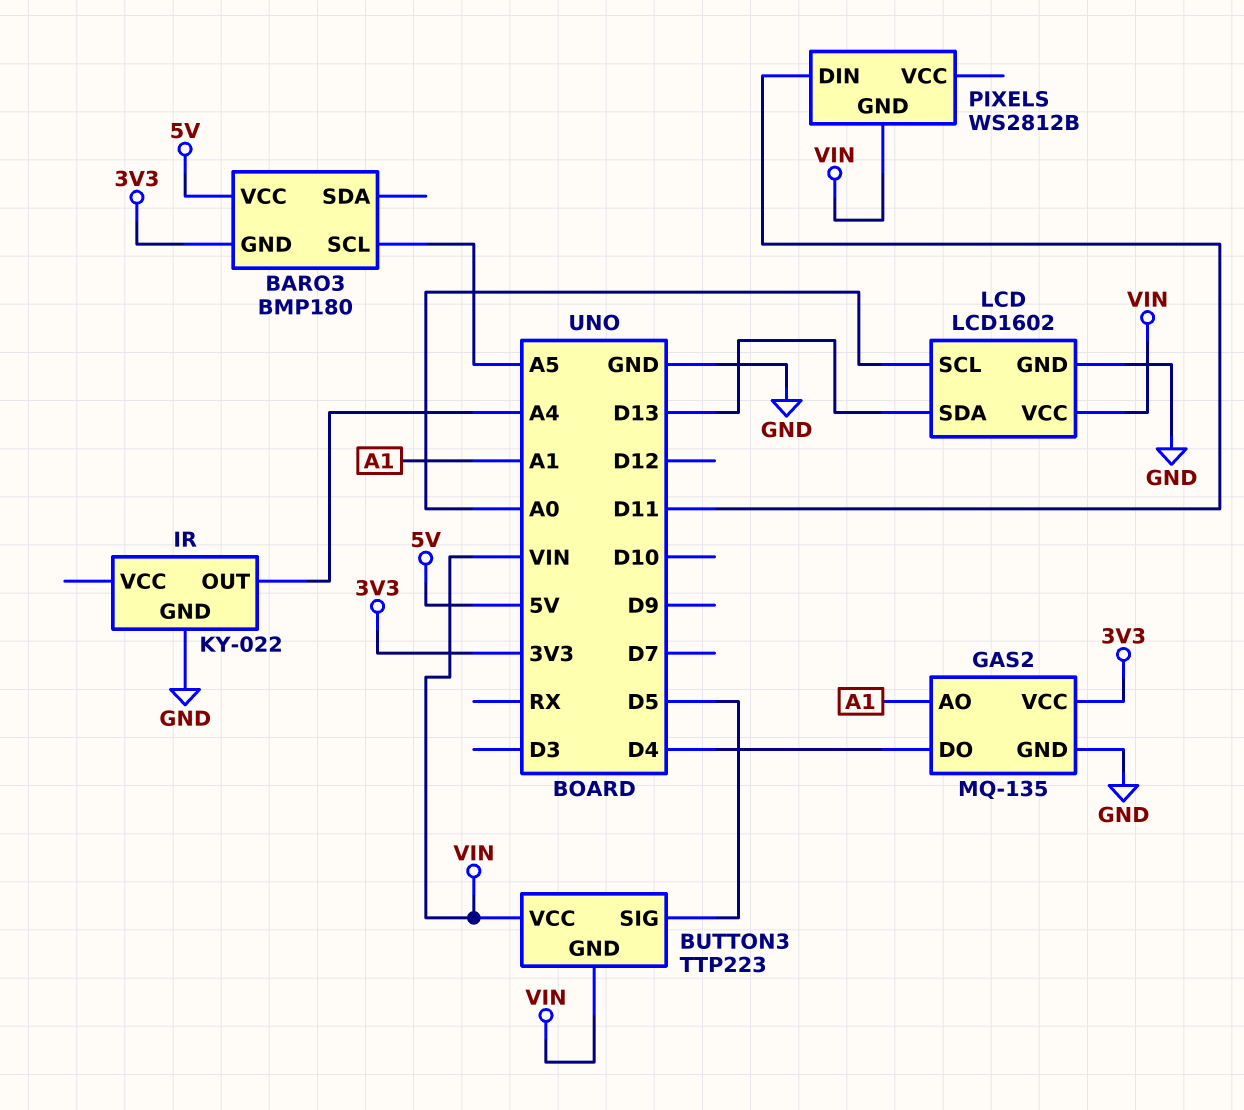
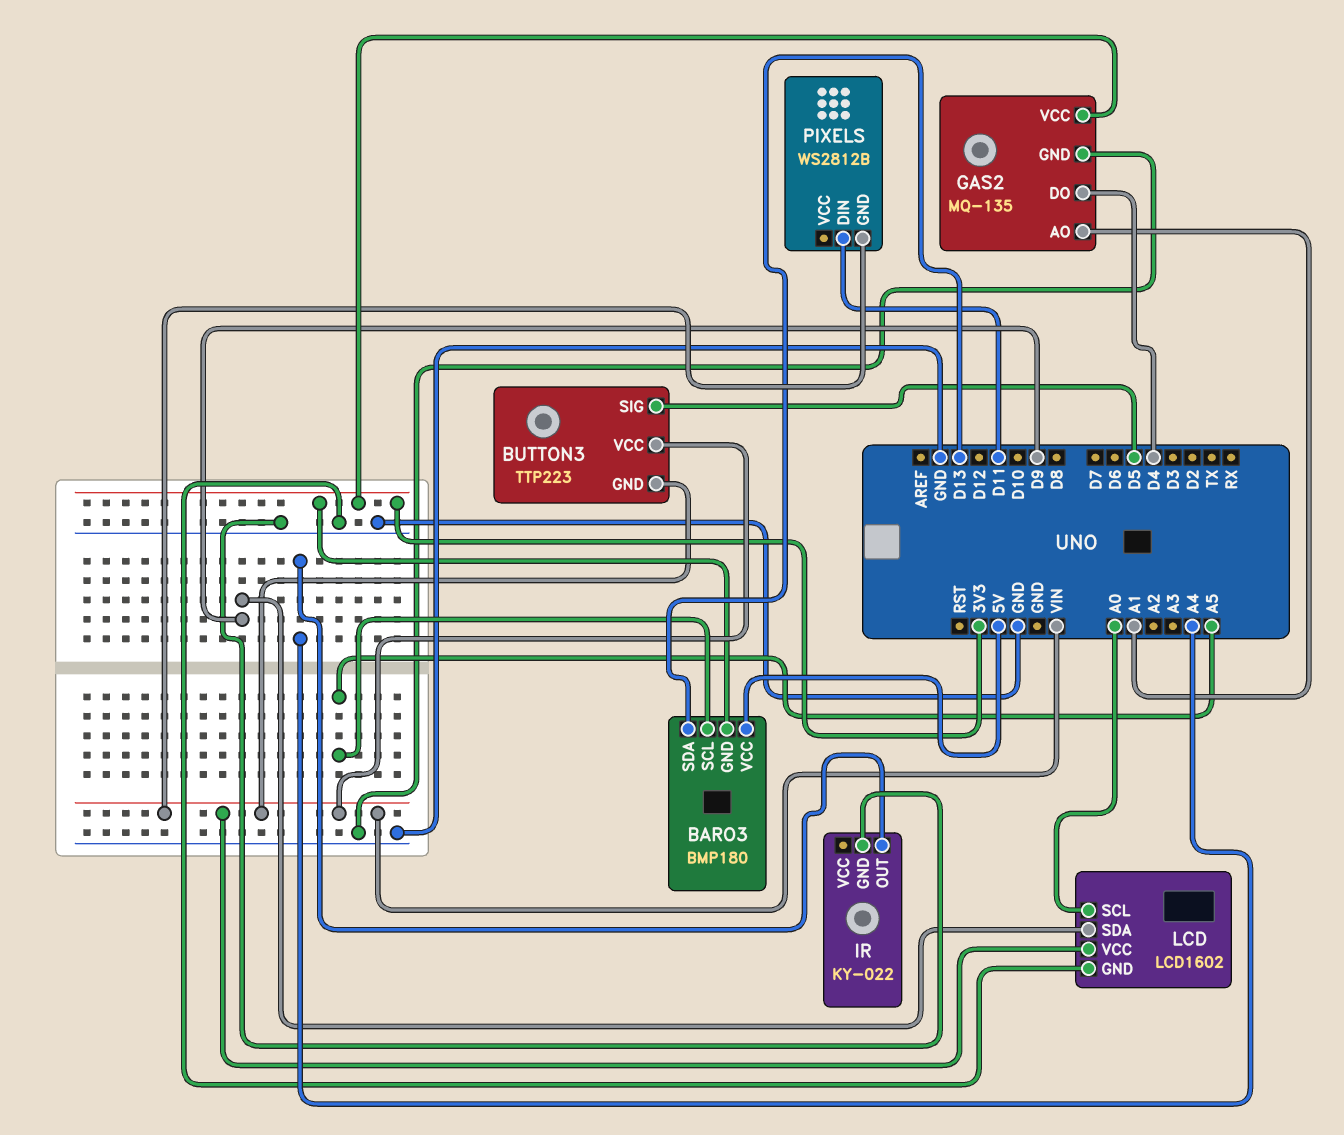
BARO3 pin SDA: none -> D13
LCD pin SDA: D13 -> D9

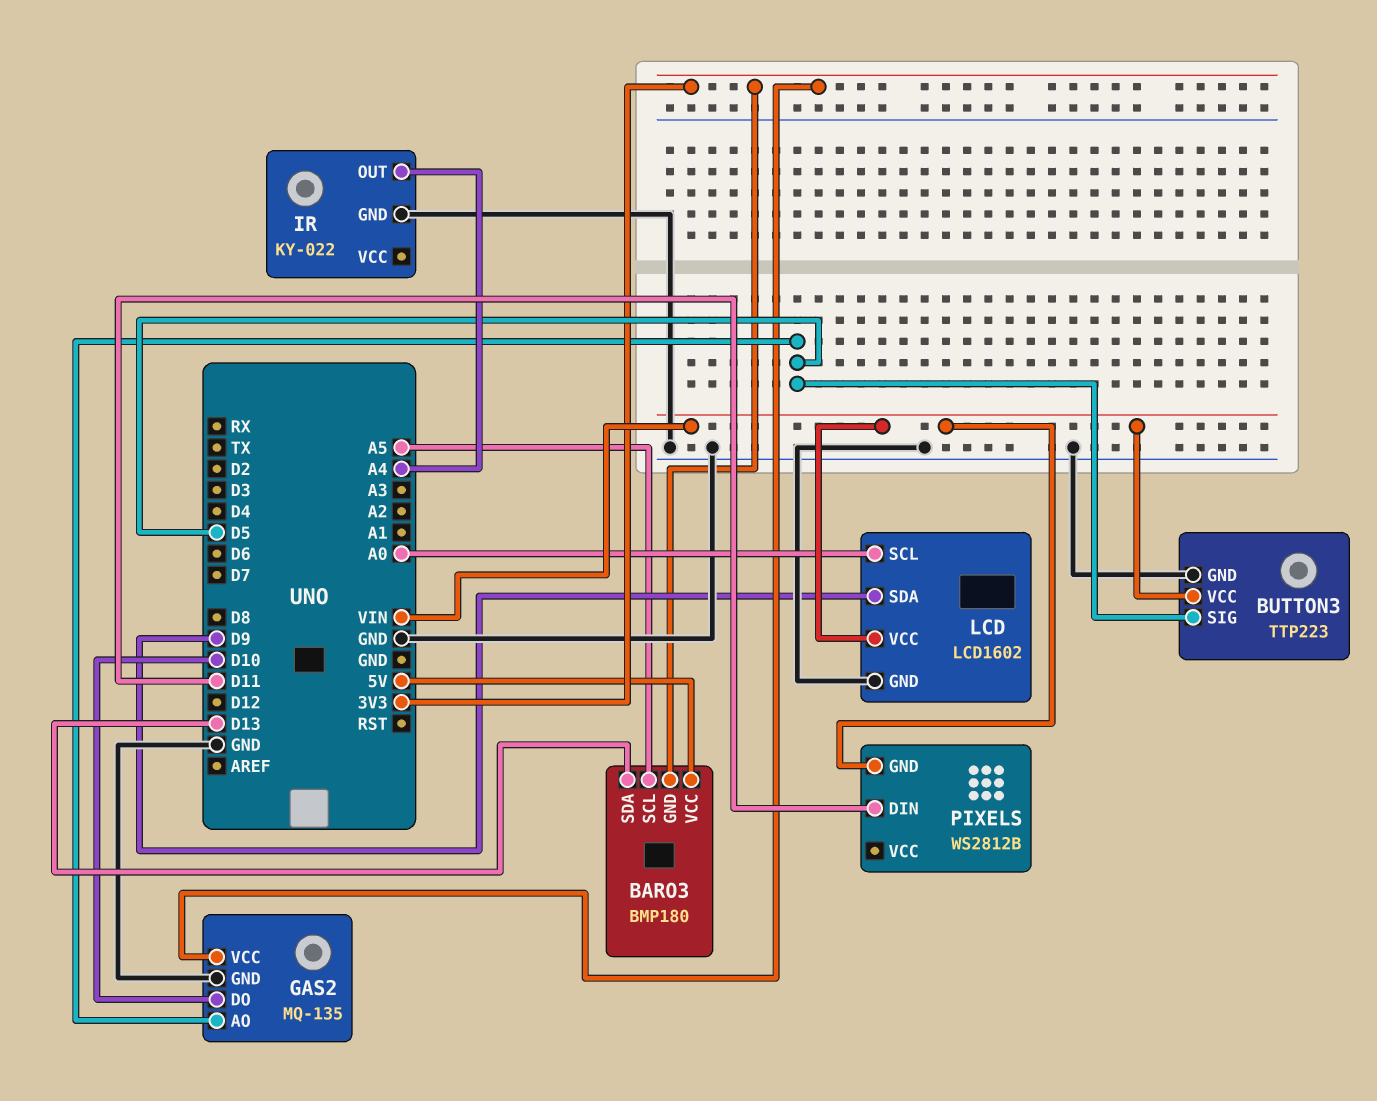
BUTTON3 pin GND: VIN -> GND
GAS2 pin AO: A1 -> D5
GAS2 pin DO: D4 -> D10

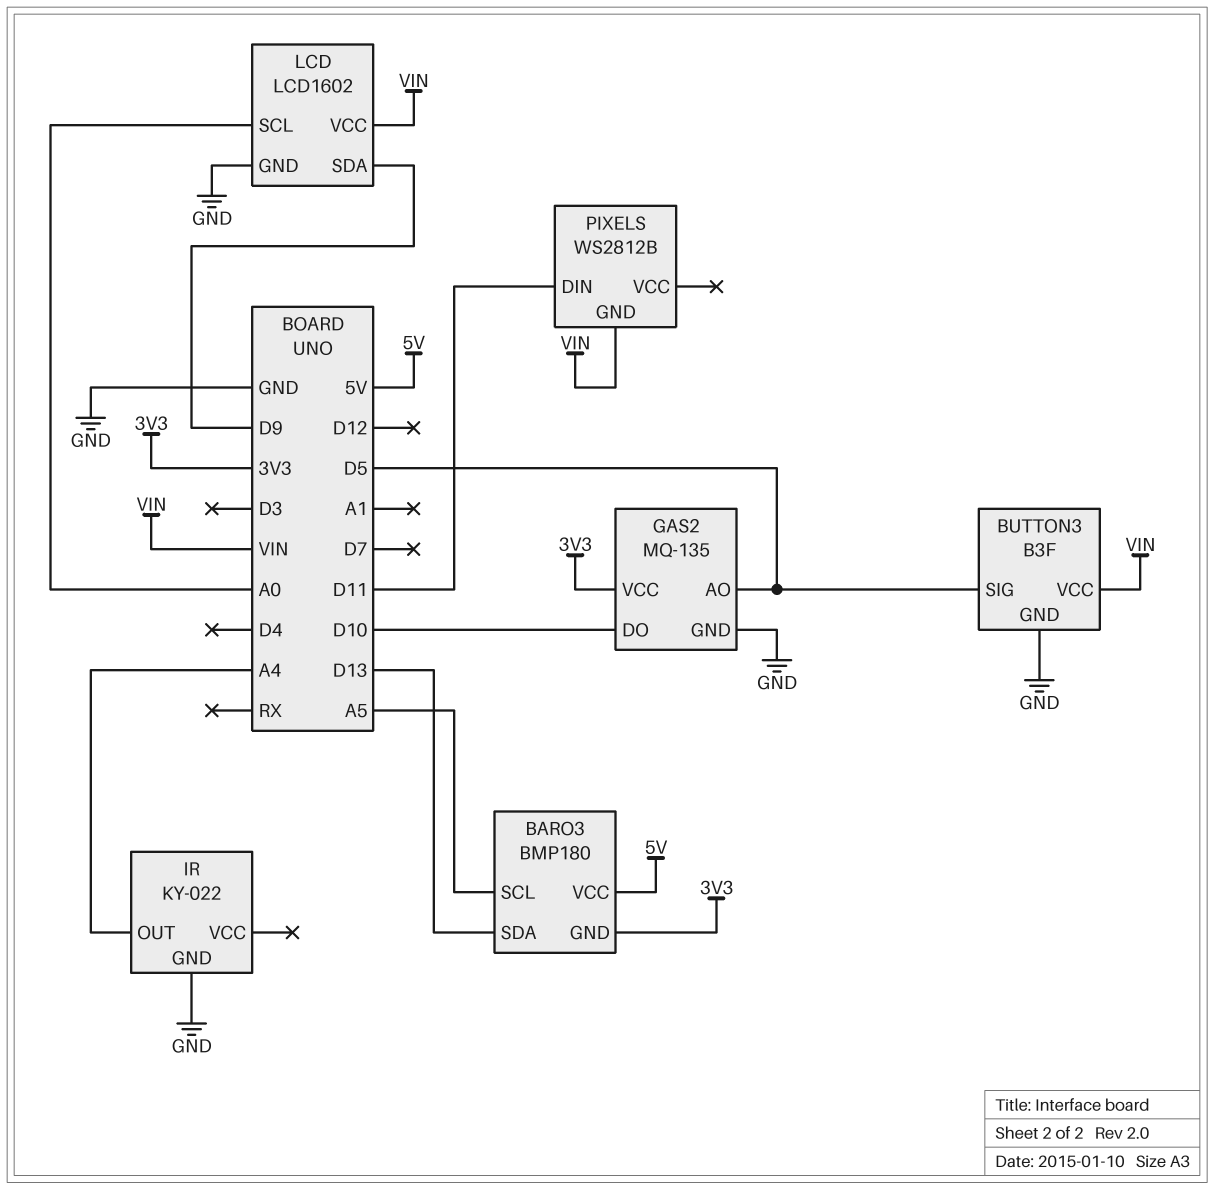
BUTTON3: TTP223 -> B3F

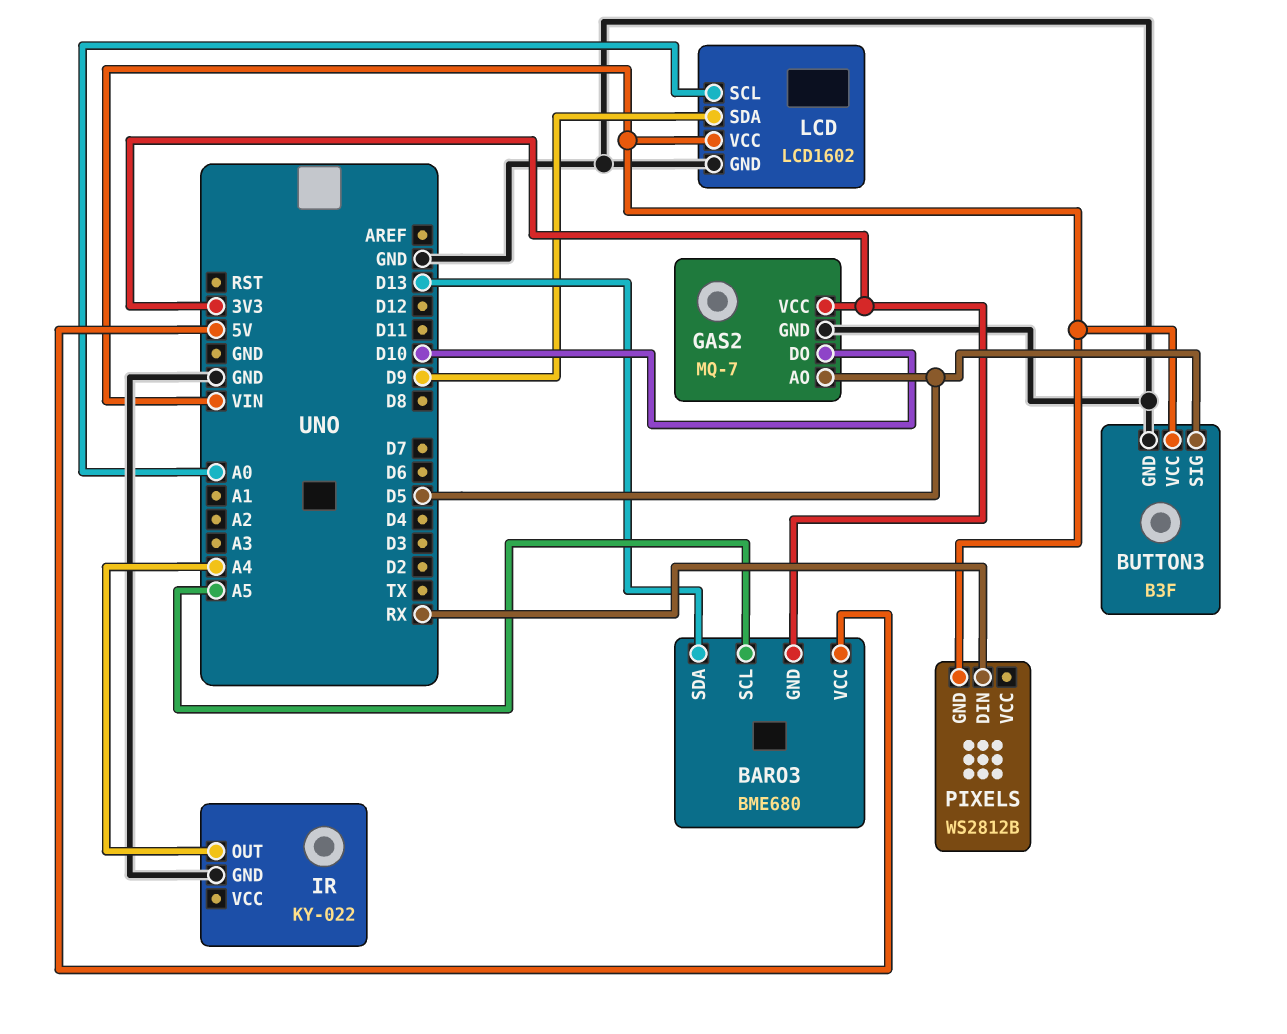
BARO3: BMP180 -> BME680
GAS2: MQ-135 -> MQ-7
PIXELS pin DIN: D11 -> RX

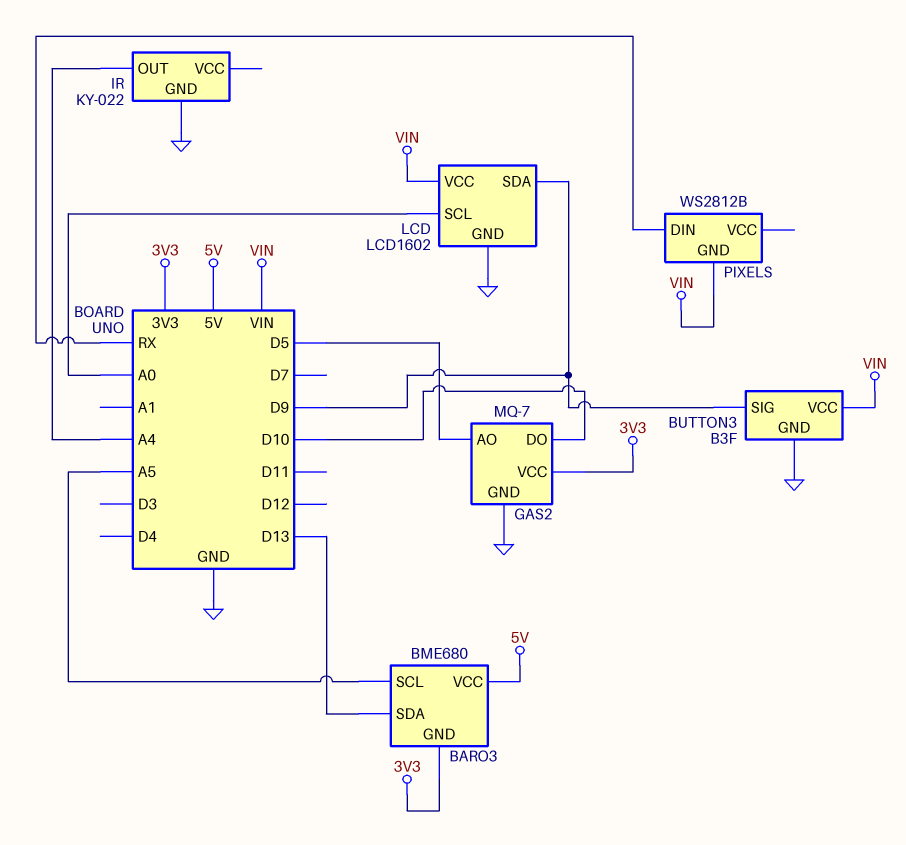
BUTTON3 pin SIG: D5 -> D9

